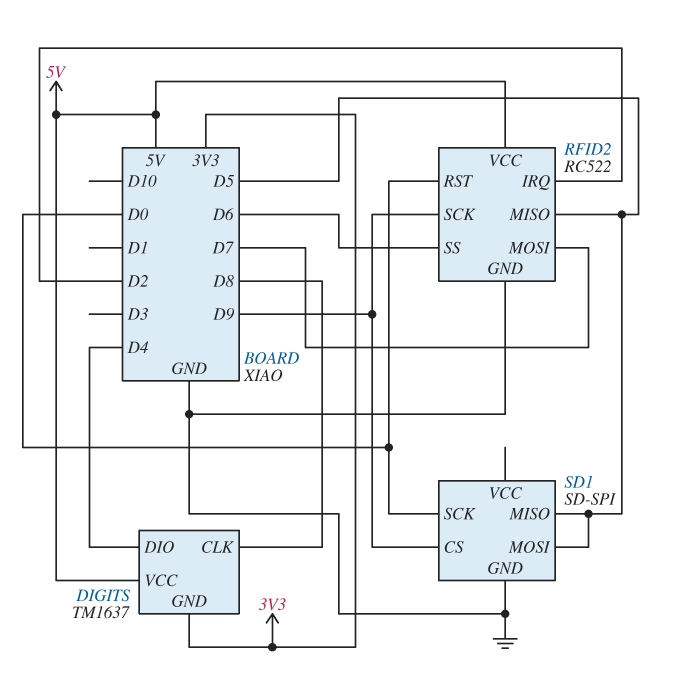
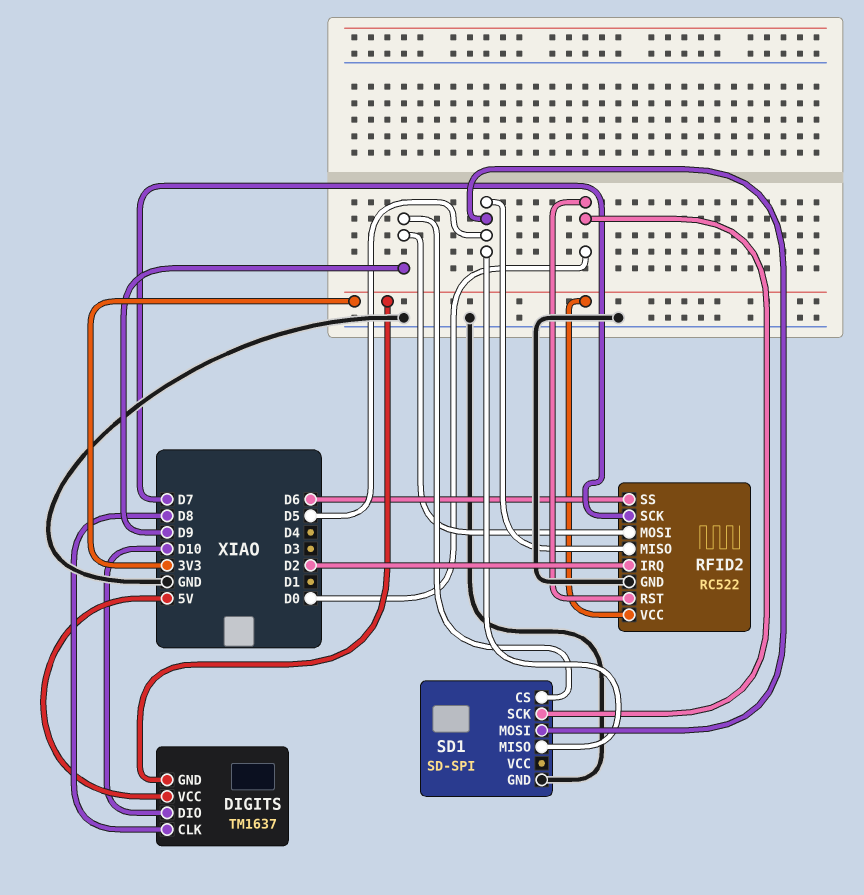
DIGITS pin DIO: D4 -> D10
RFID2 pin MOSI: D7 -> D9
RFID2 pin SCK: D9 -> D7
RFID2 pin VCC: 5V -> 3V3

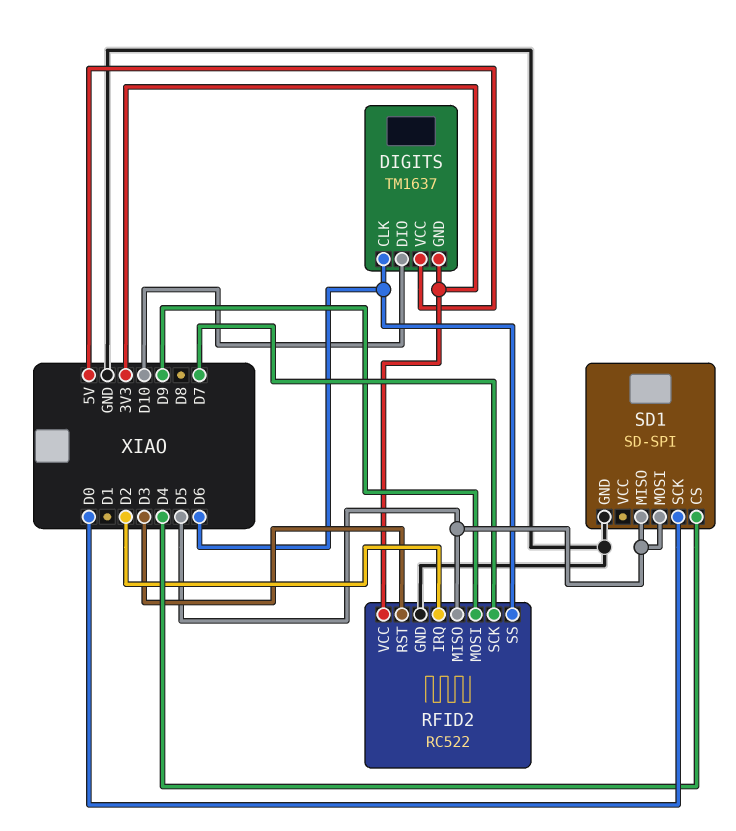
DIGITS pin CLK: D8 -> D6
RFID2 pin RST: D0 -> D3
SD1 pin CS: D9 -> D4

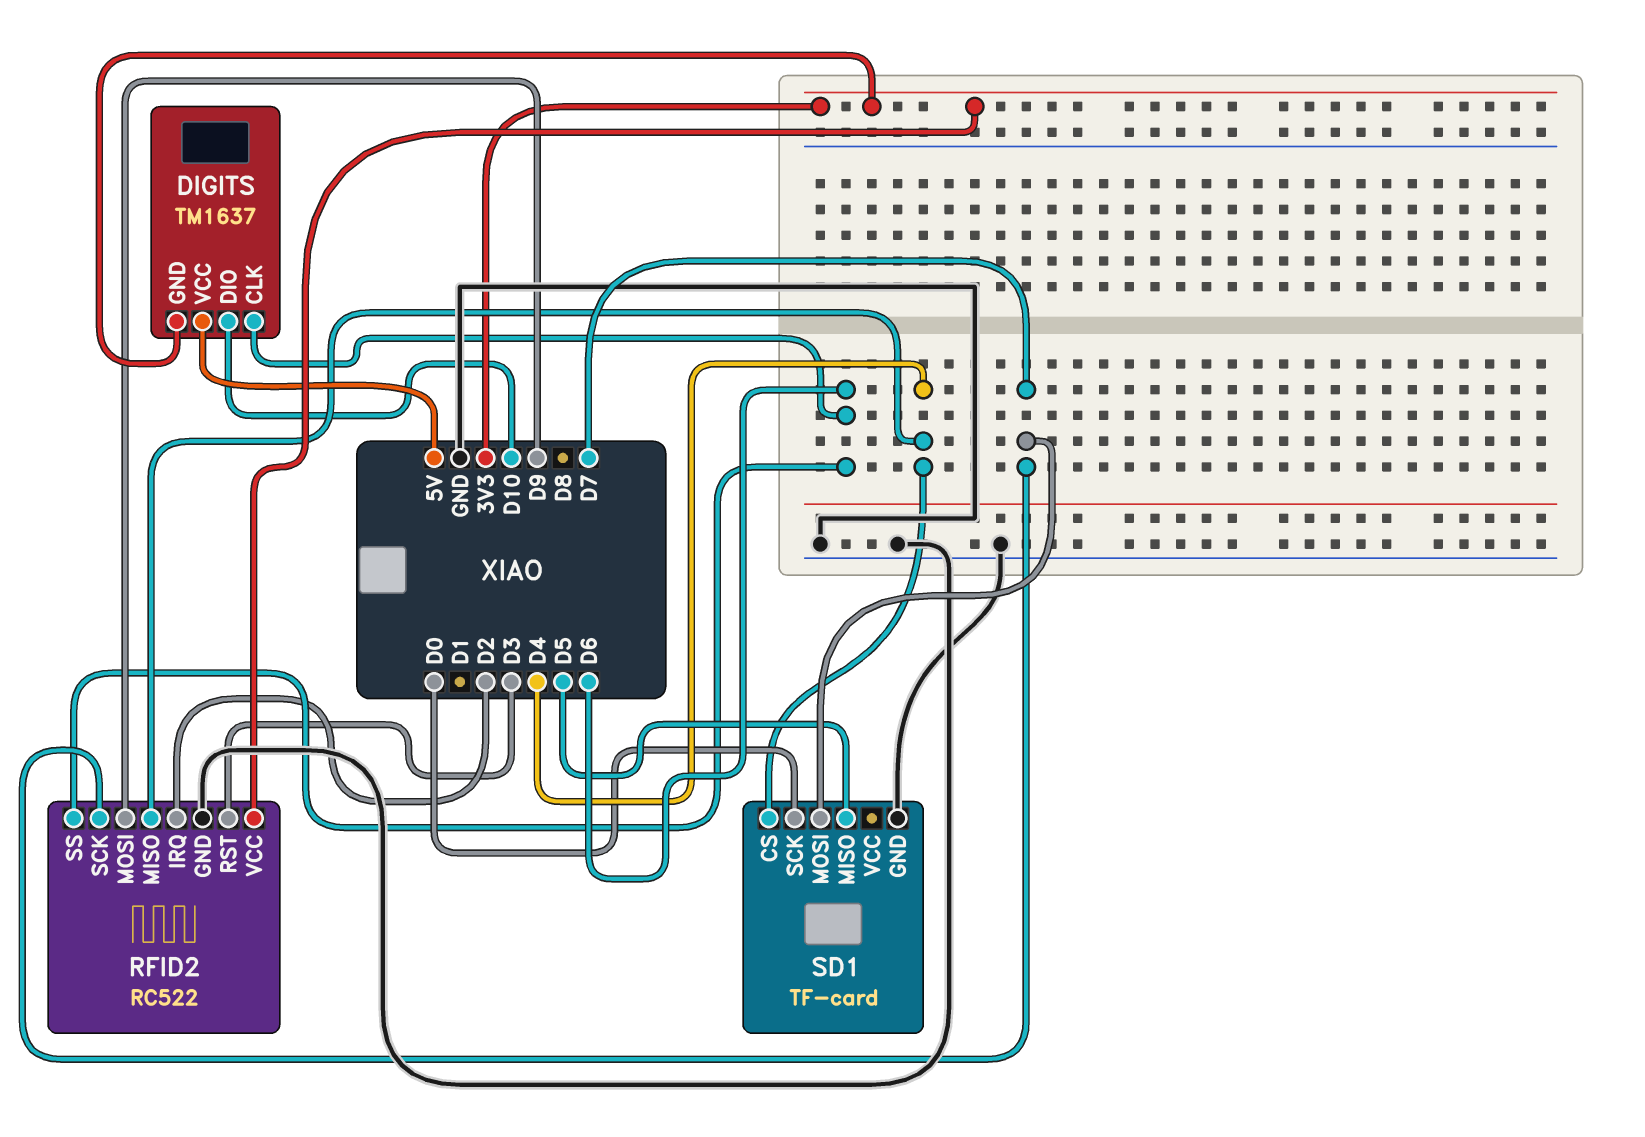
RFID2 pin MISO: D5 -> D4
SD1: SD-SPI -> TF-card
SD1 pin MOSI: D5 -> D7

